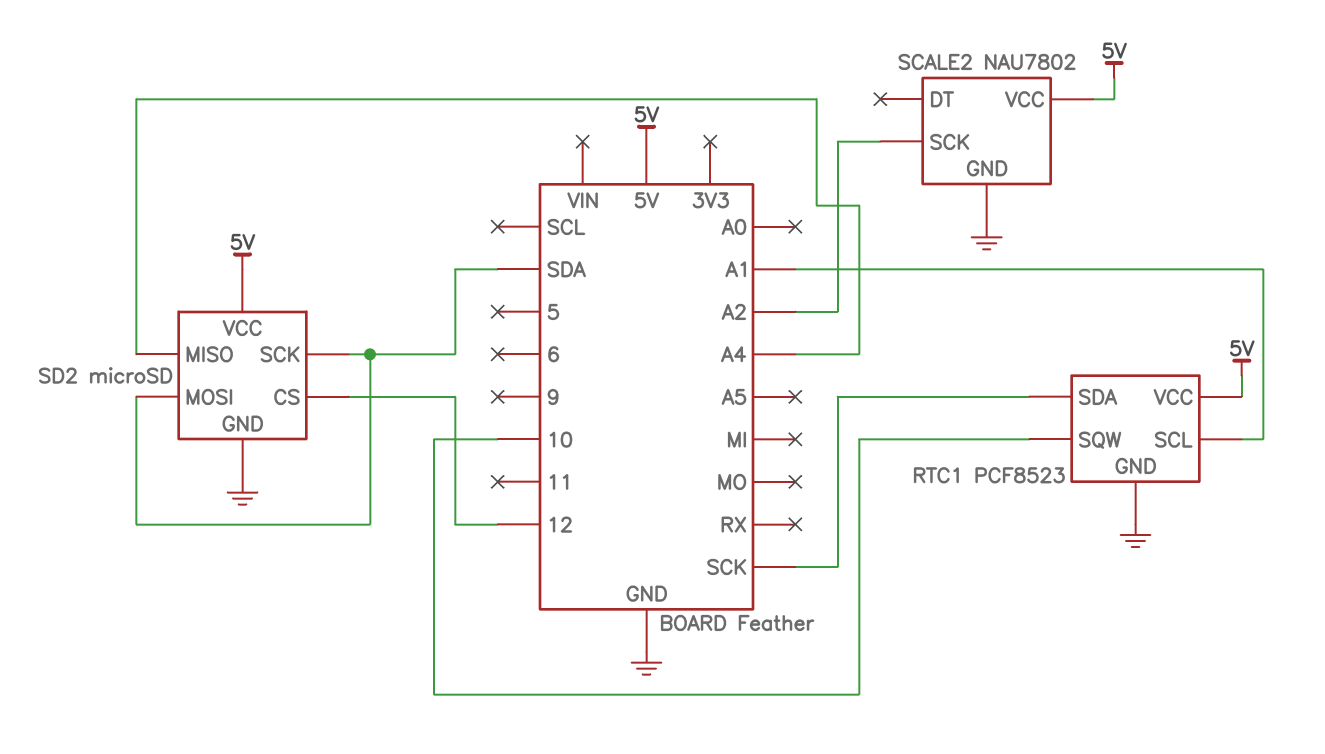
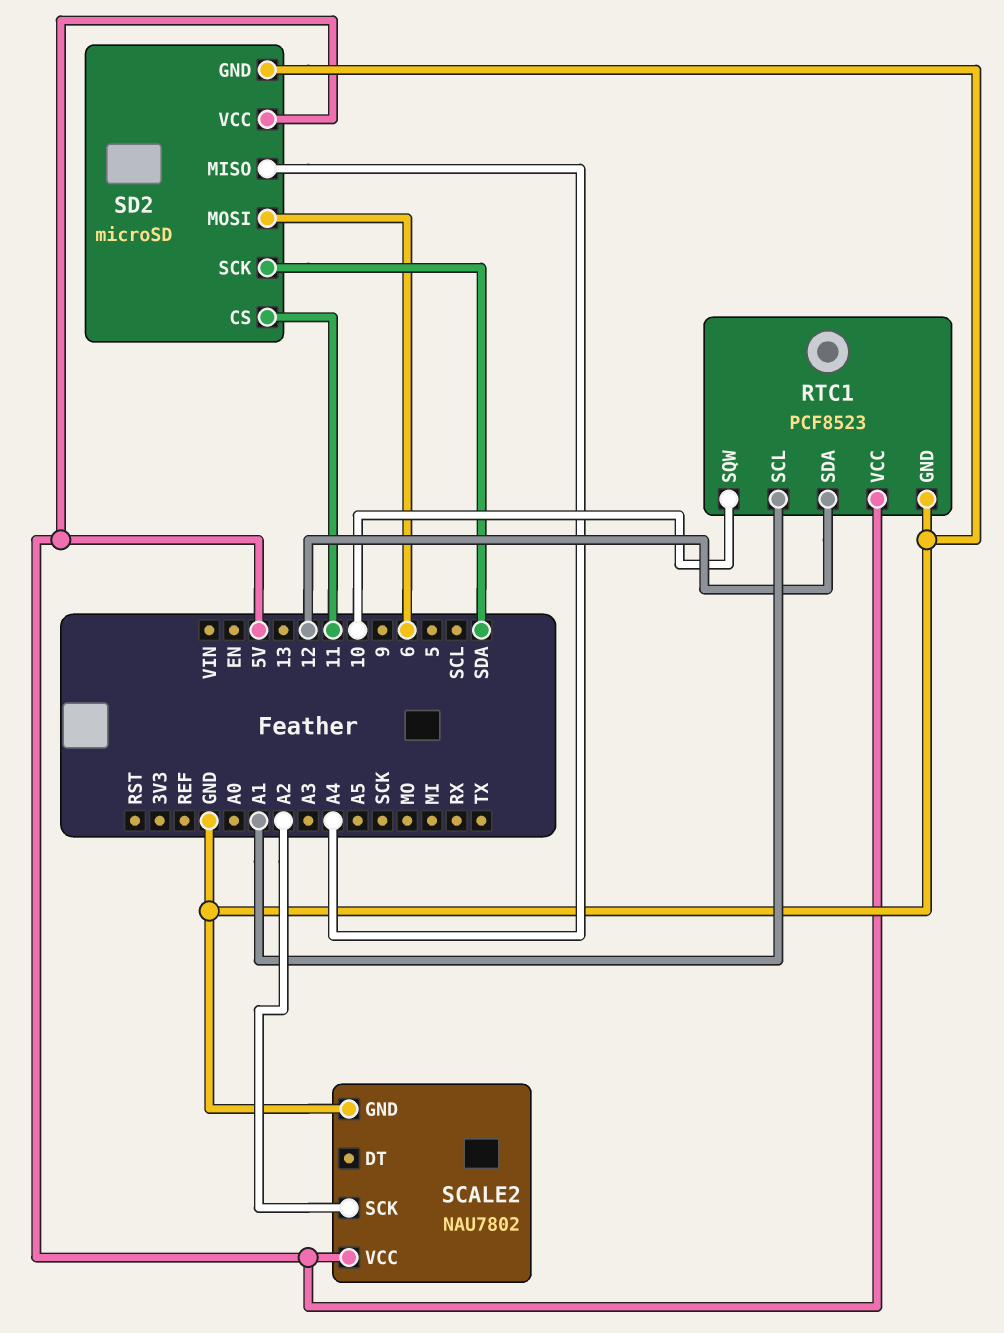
RTC1 pin SDA: SCK -> 12
SD2 pin CS: 12 -> 11
SD2 pin MOSI: SDA -> 6

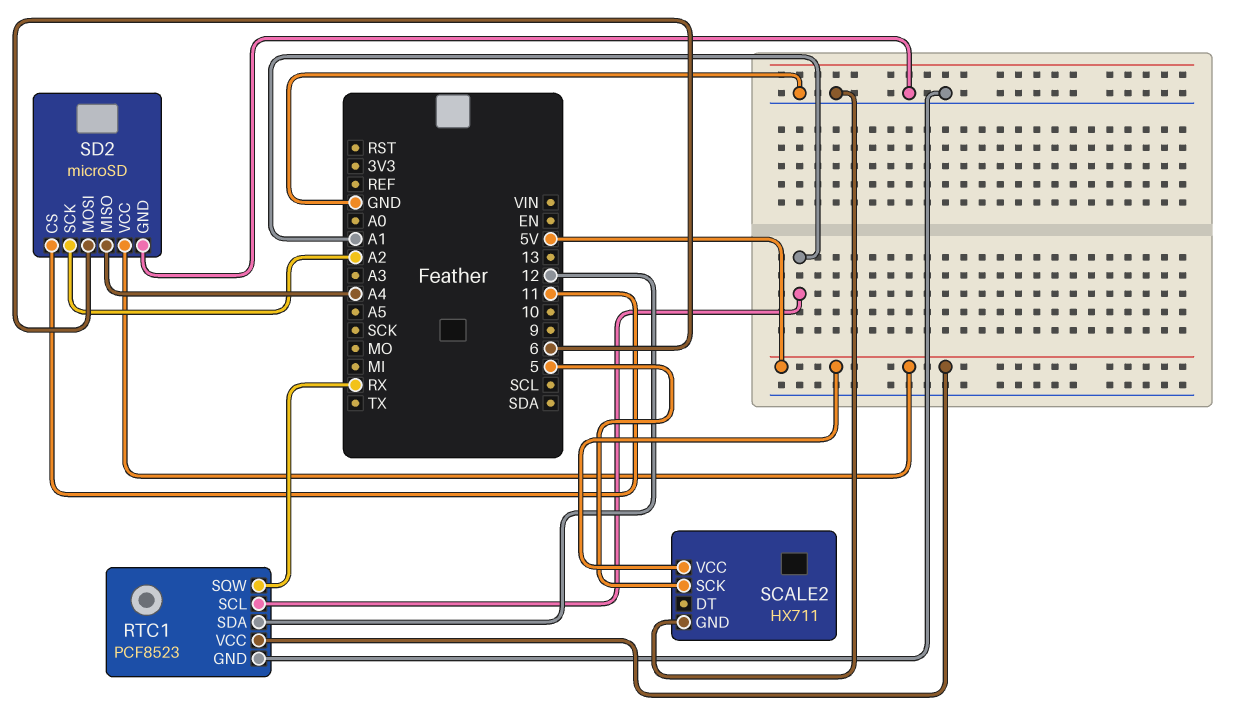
RTC1 pin SQW: 10 -> RX
SCALE2: NAU7802 -> HX711
SCALE2 pin SCK: A2 -> 5
SD2 pin SCK: SDA -> A2

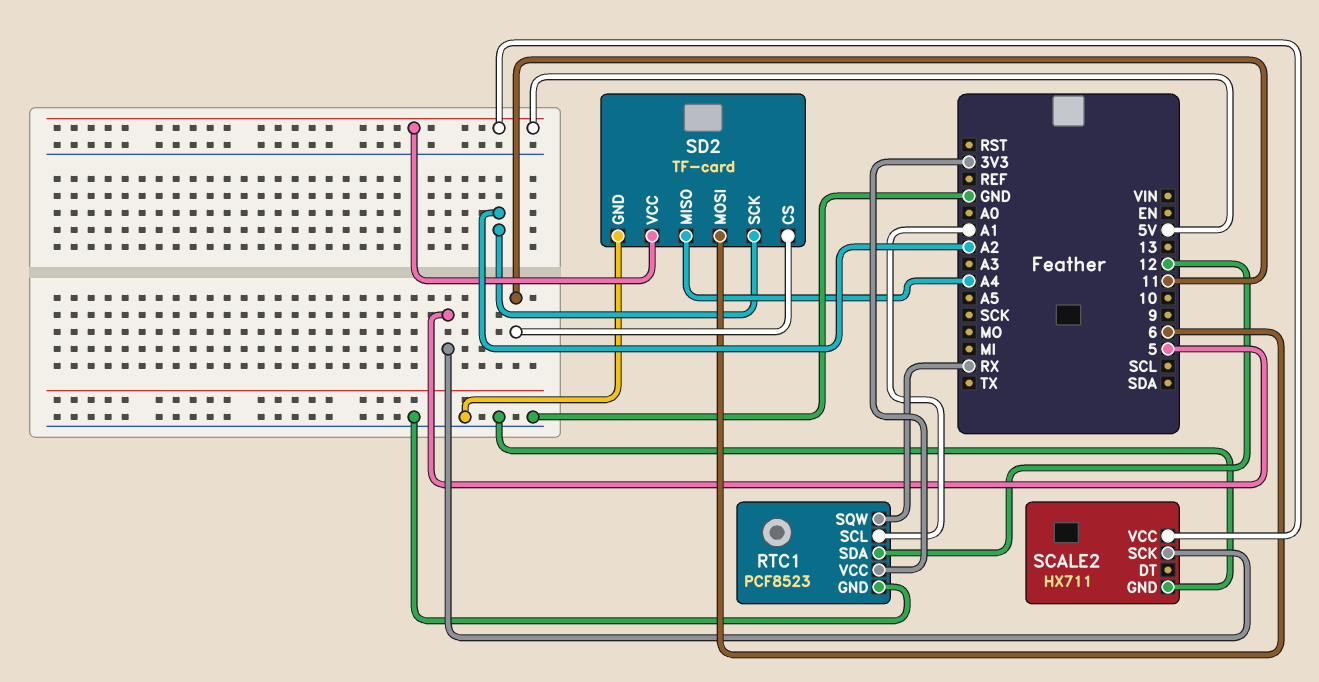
RTC1 pin VCC: 5V -> 3V3
SD2: microSD -> TF-card

